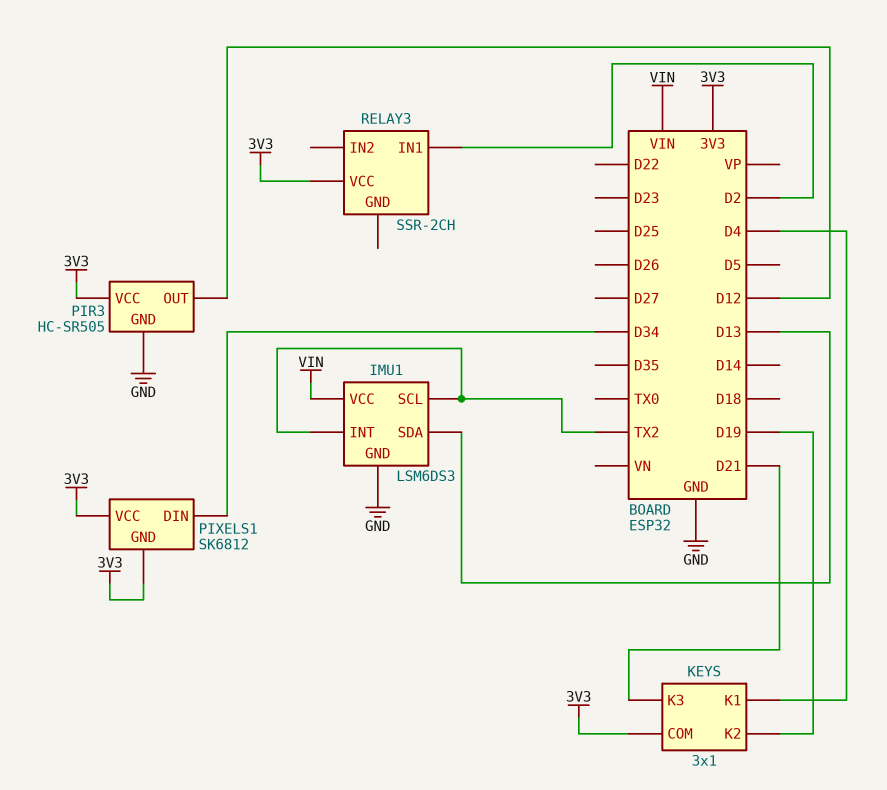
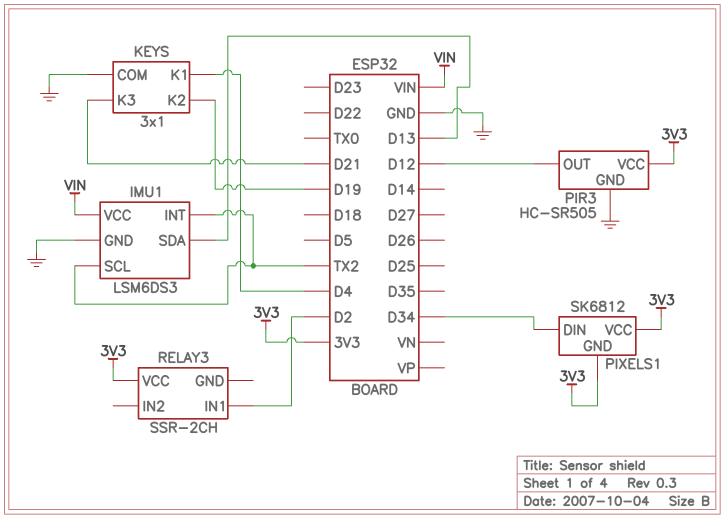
KEYS pin COM: 3V3 -> GND

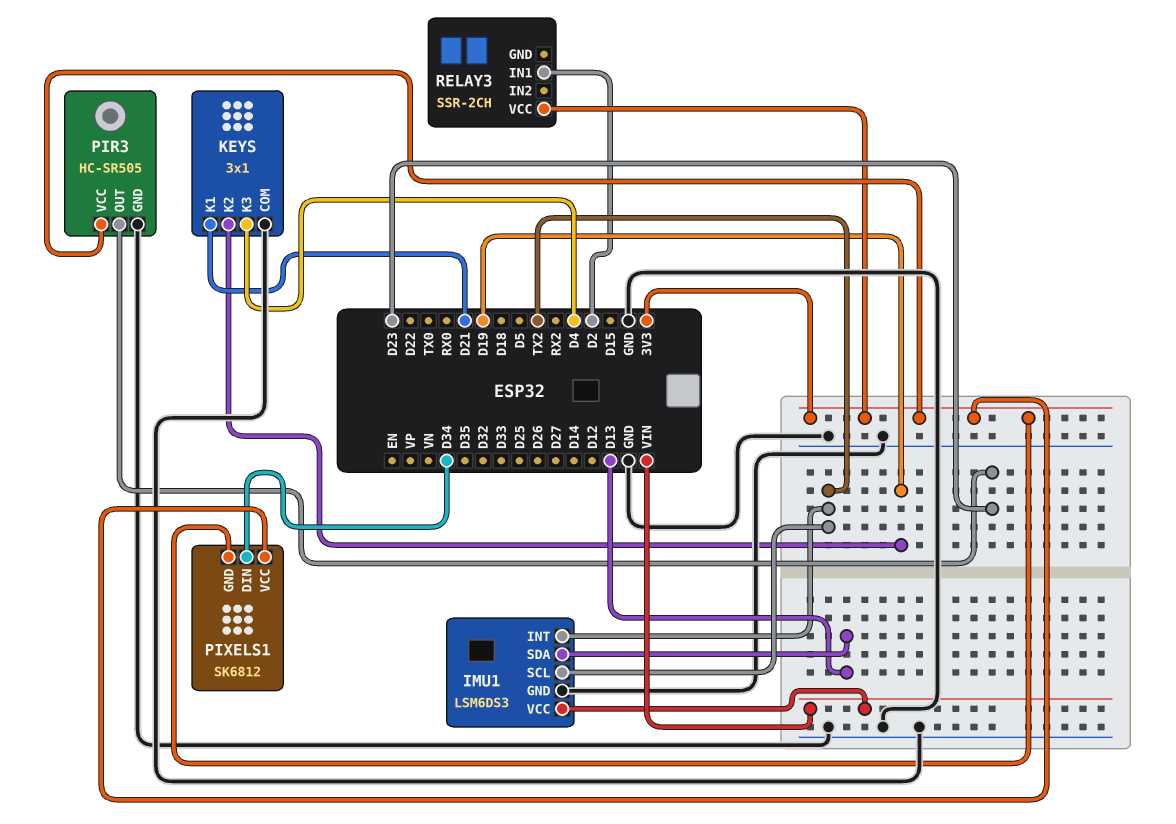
KEYS pin K1: D4 -> D21
KEYS pin K3: D21 -> D4
PIR3 pin OUT: D12 -> D23

